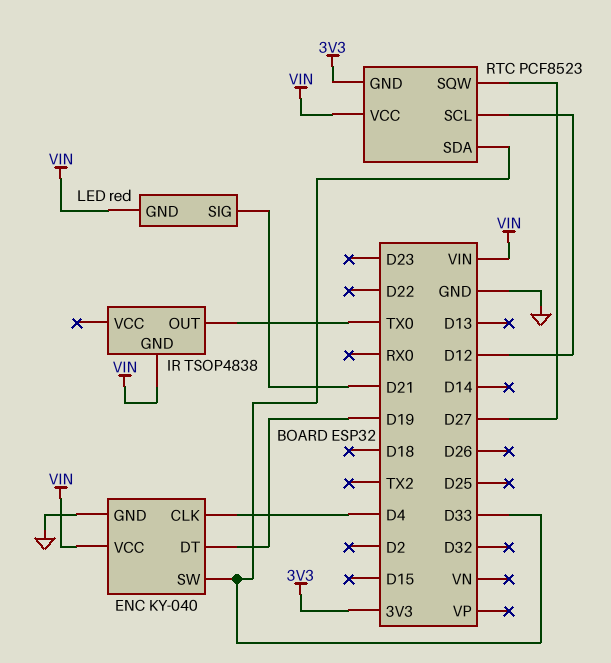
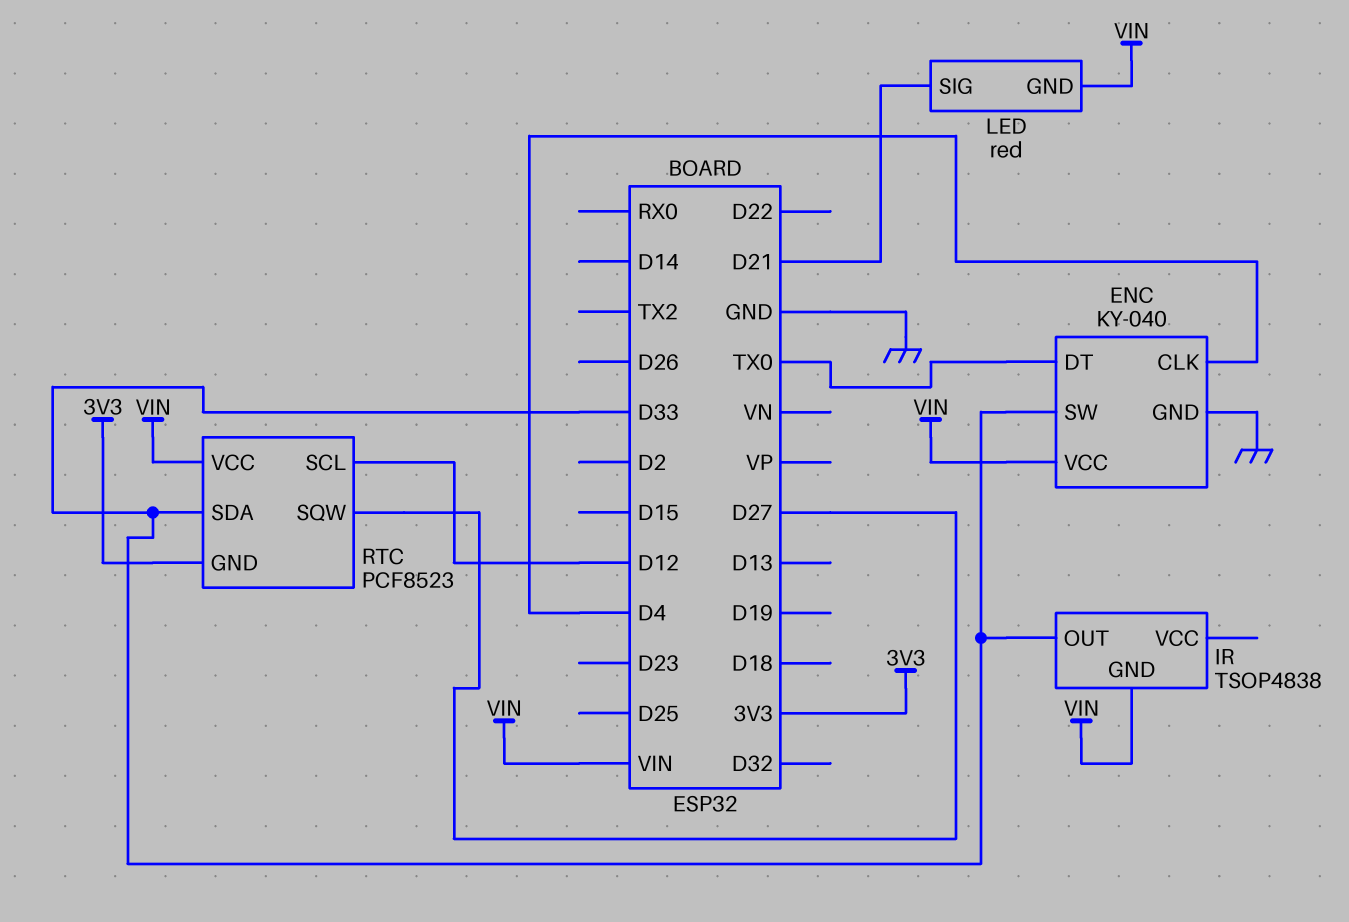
ENC pin DT: D19 -> TX0
IR pin OUT: TX0 -> D33

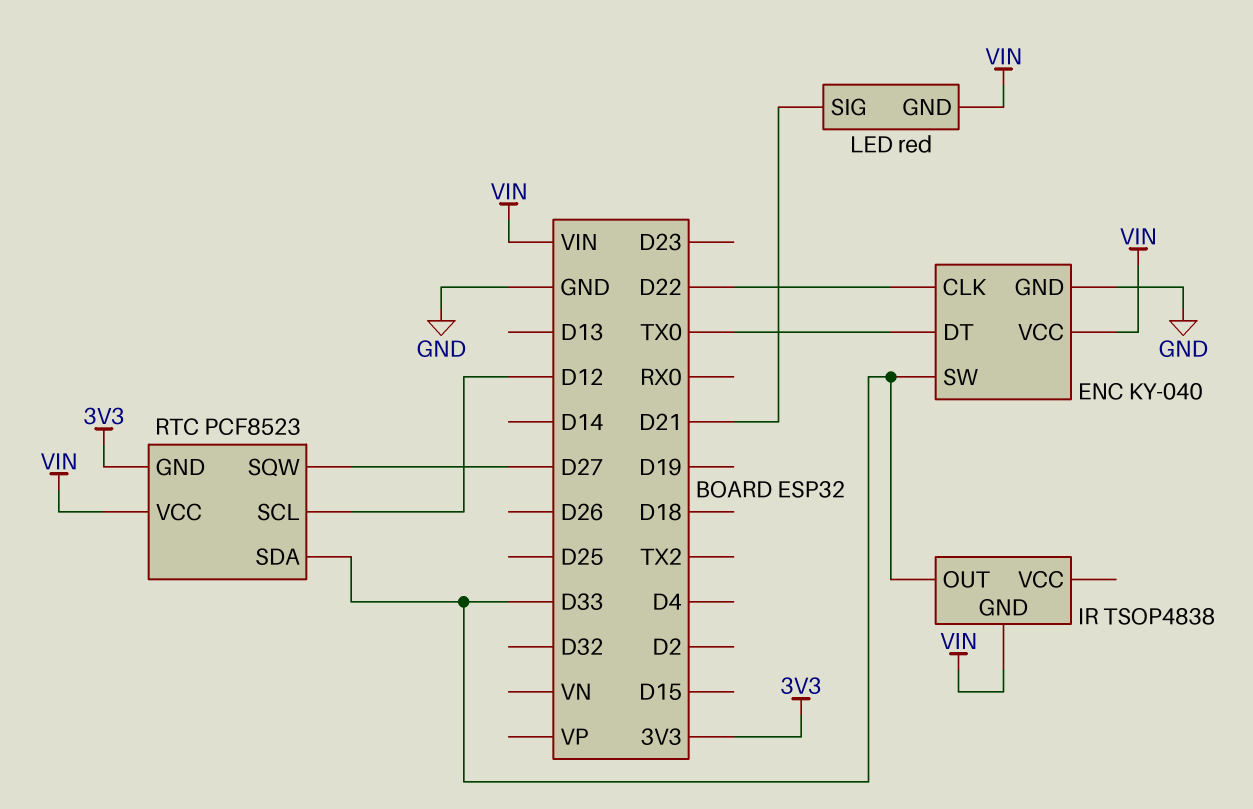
ENC pin CLK: D4 -> D22

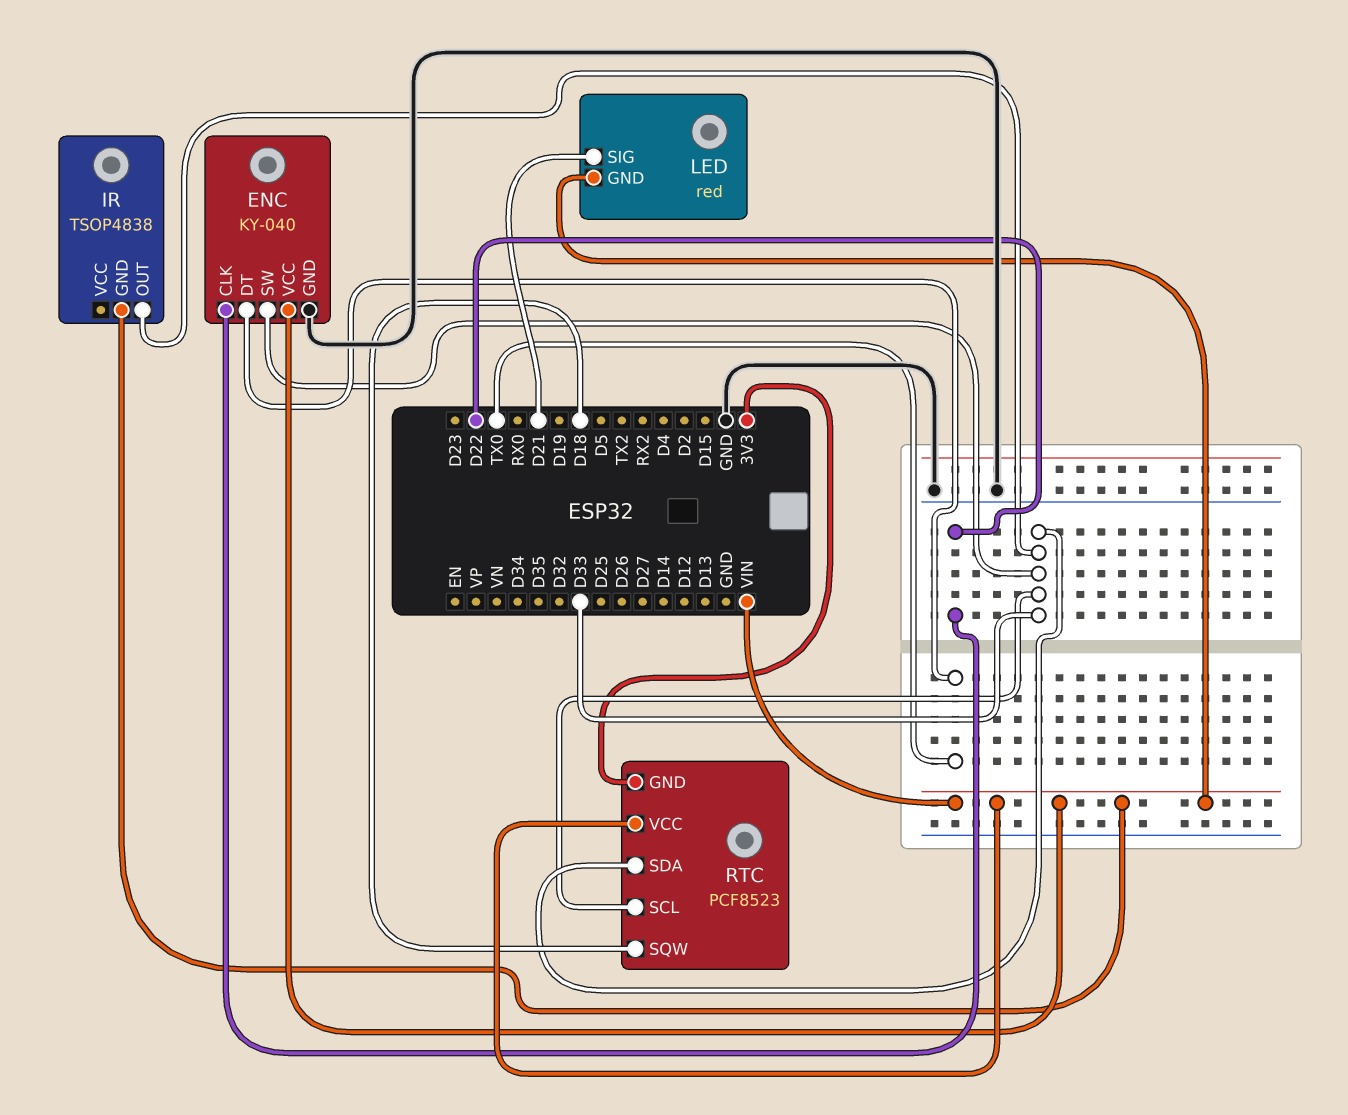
RTC pin SCL: D12 -> D33
RTC pin SQW: D27 -> D18

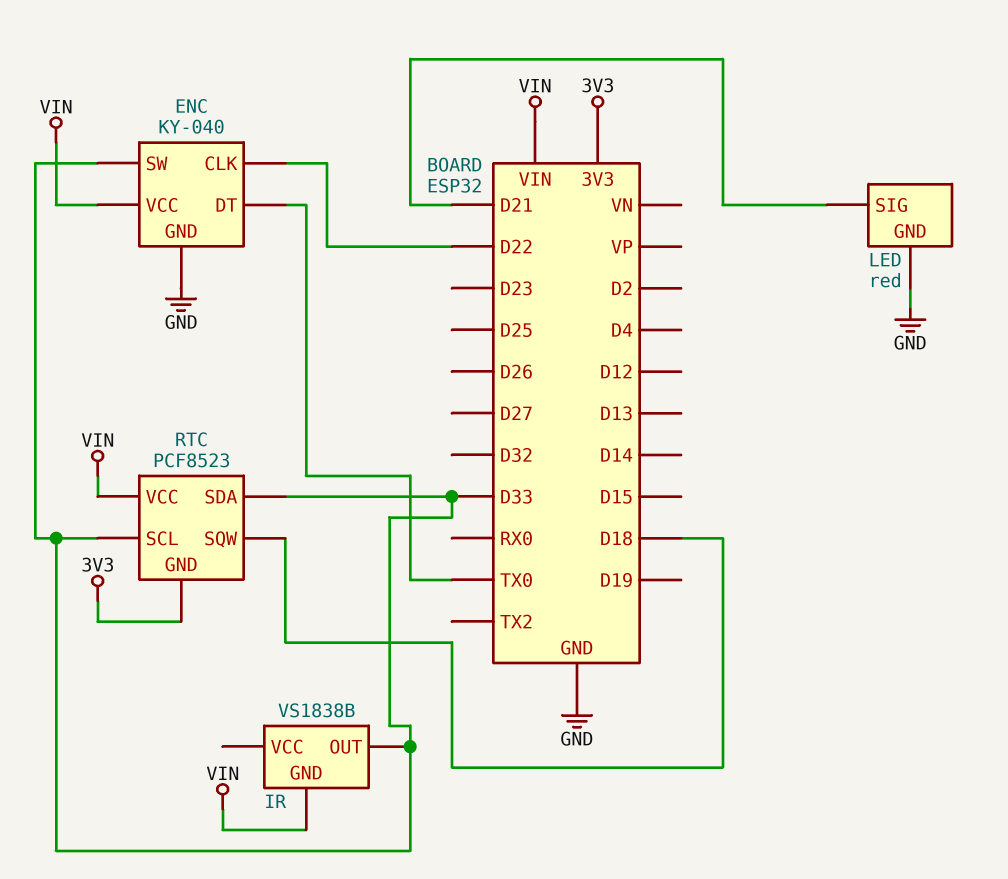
IR: TSOP4838 -> VS1838B
LED pin GND: VIN -> GND

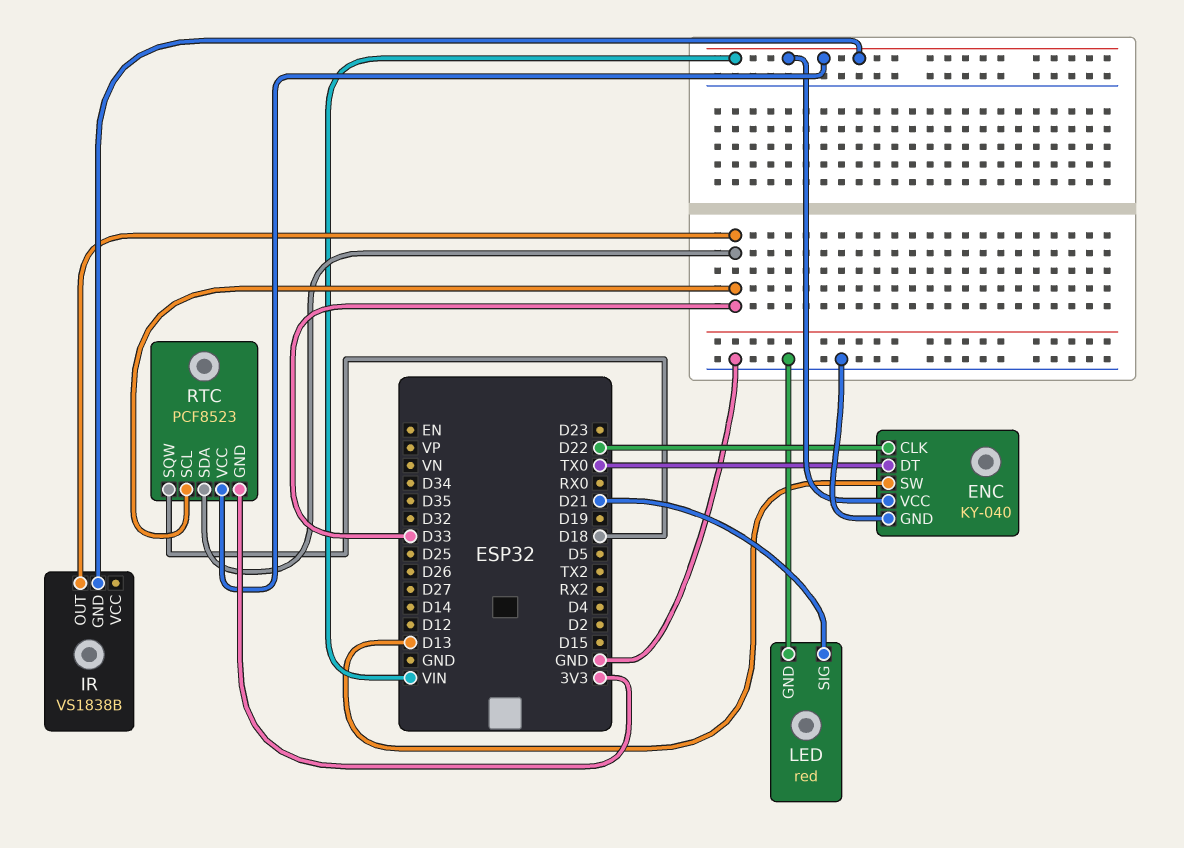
ENC pin SW: D33 -> D13

